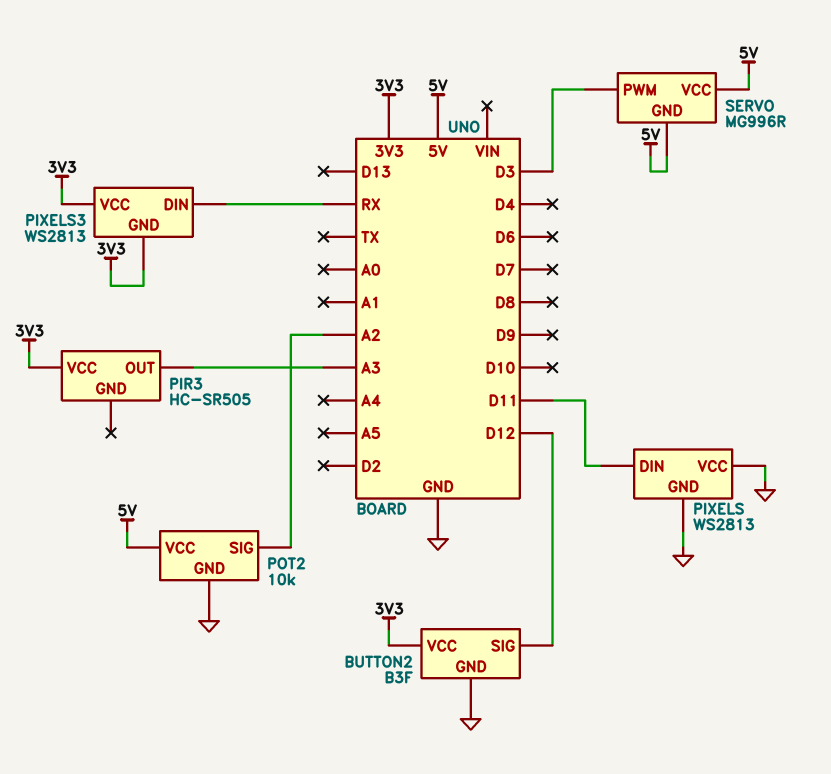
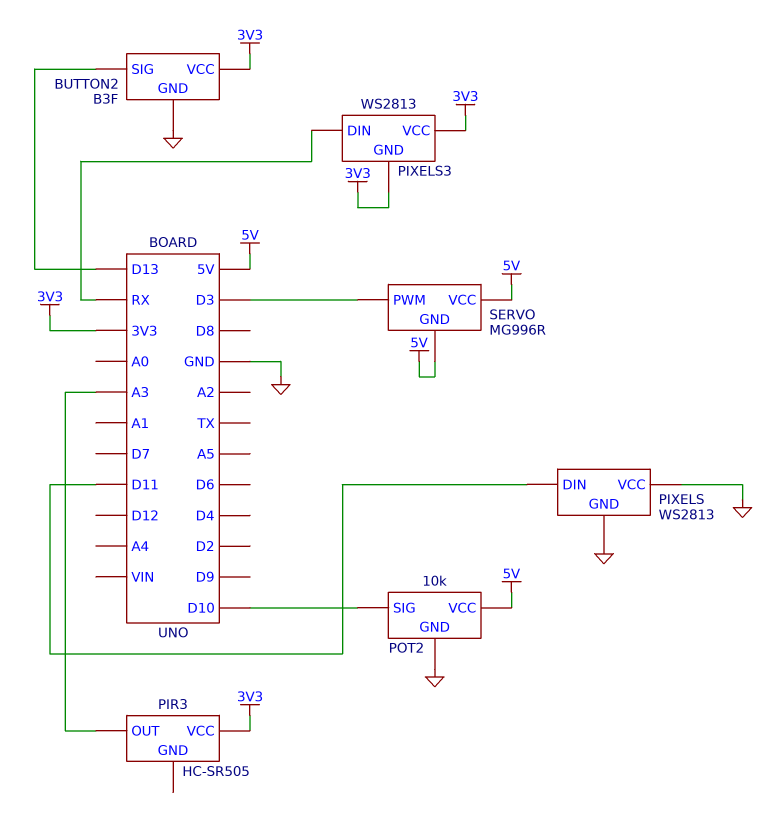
BUTTON2 pin SIG: D12 -> D13
POT2 pin SIG: A2 -> D10

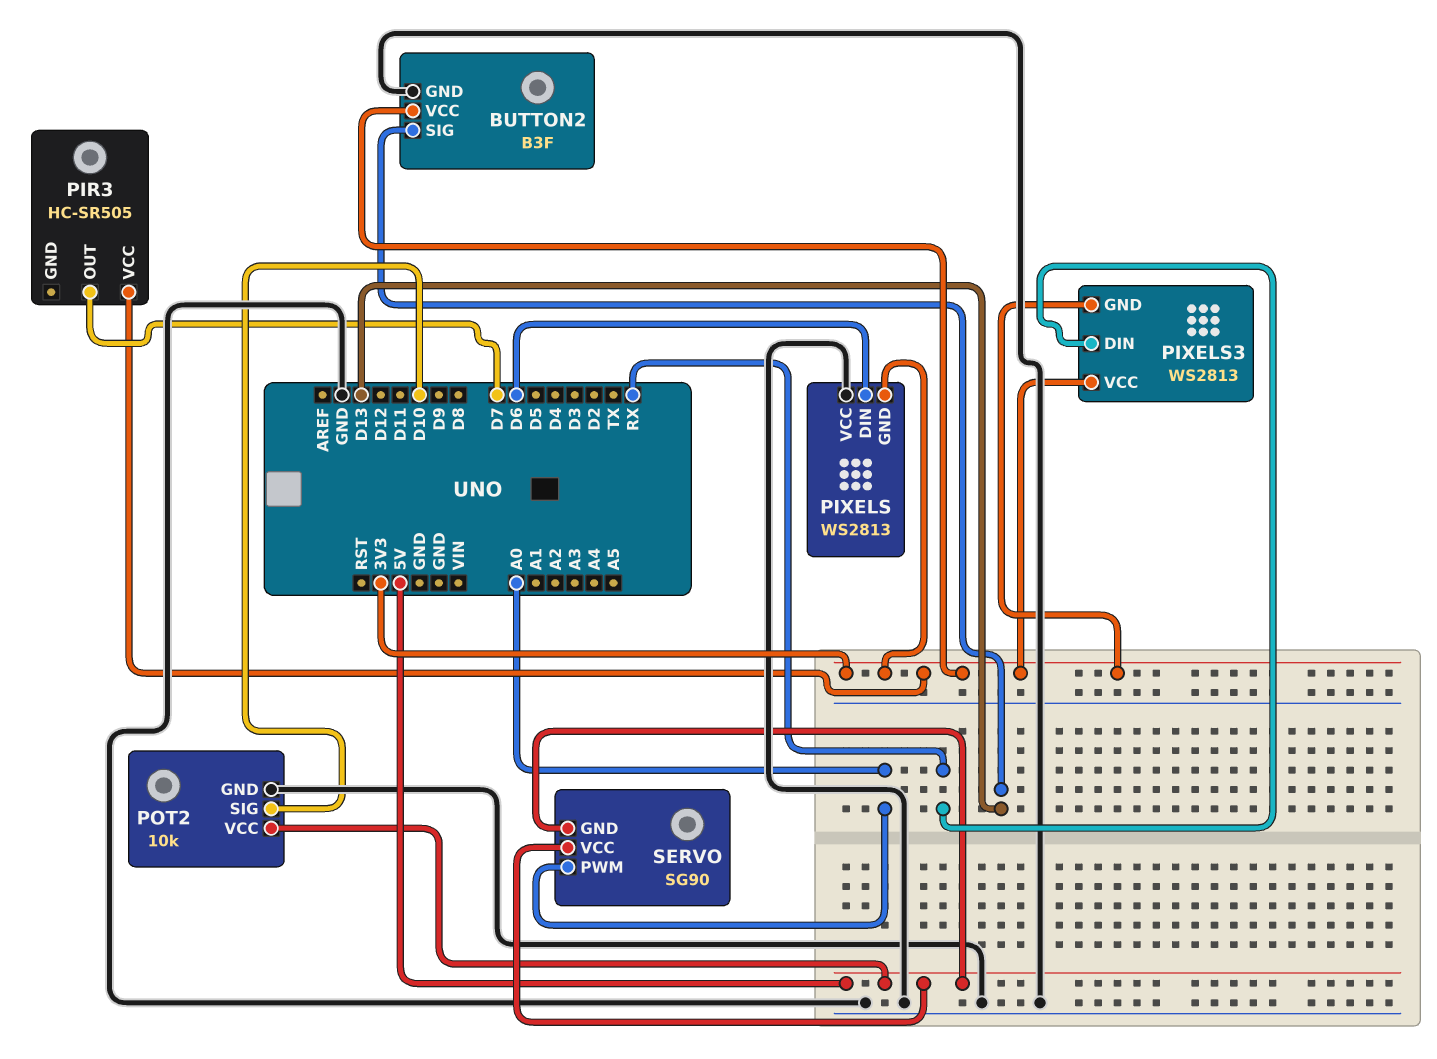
PIR3 pin OUT: A3 -> D7
PIXELS pin DIN: D11 -> D6
PIXELS pin GND: GND -> 3V3
SERVO: MG996R -> SG90
SERVO pin PWM: D3 -> A0

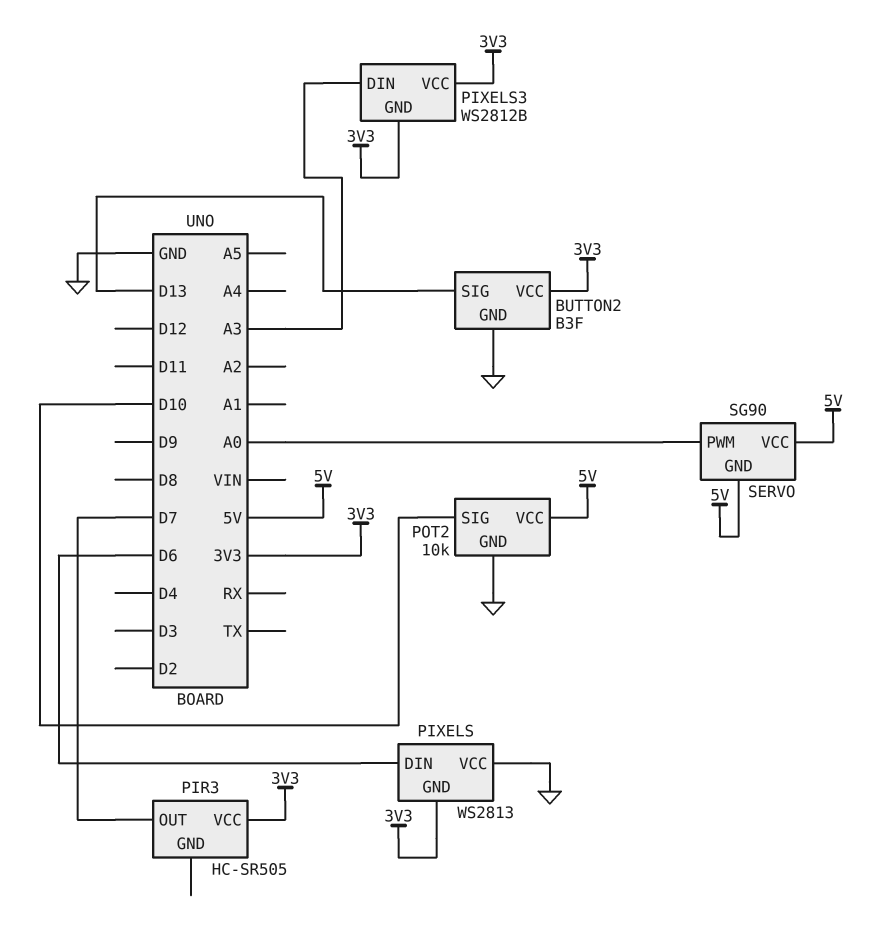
PIXELS3: WS2813 -> WS2812B
PIXELS3 pin DIN: RX -> A3

